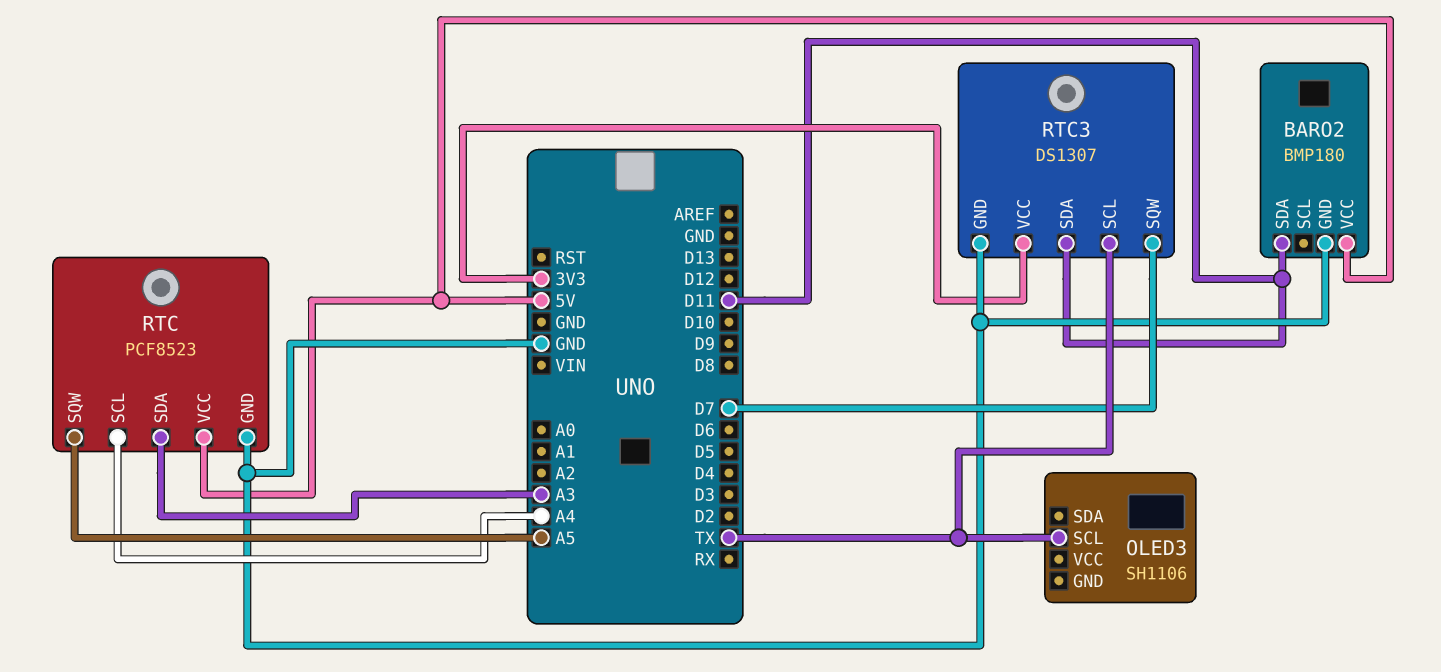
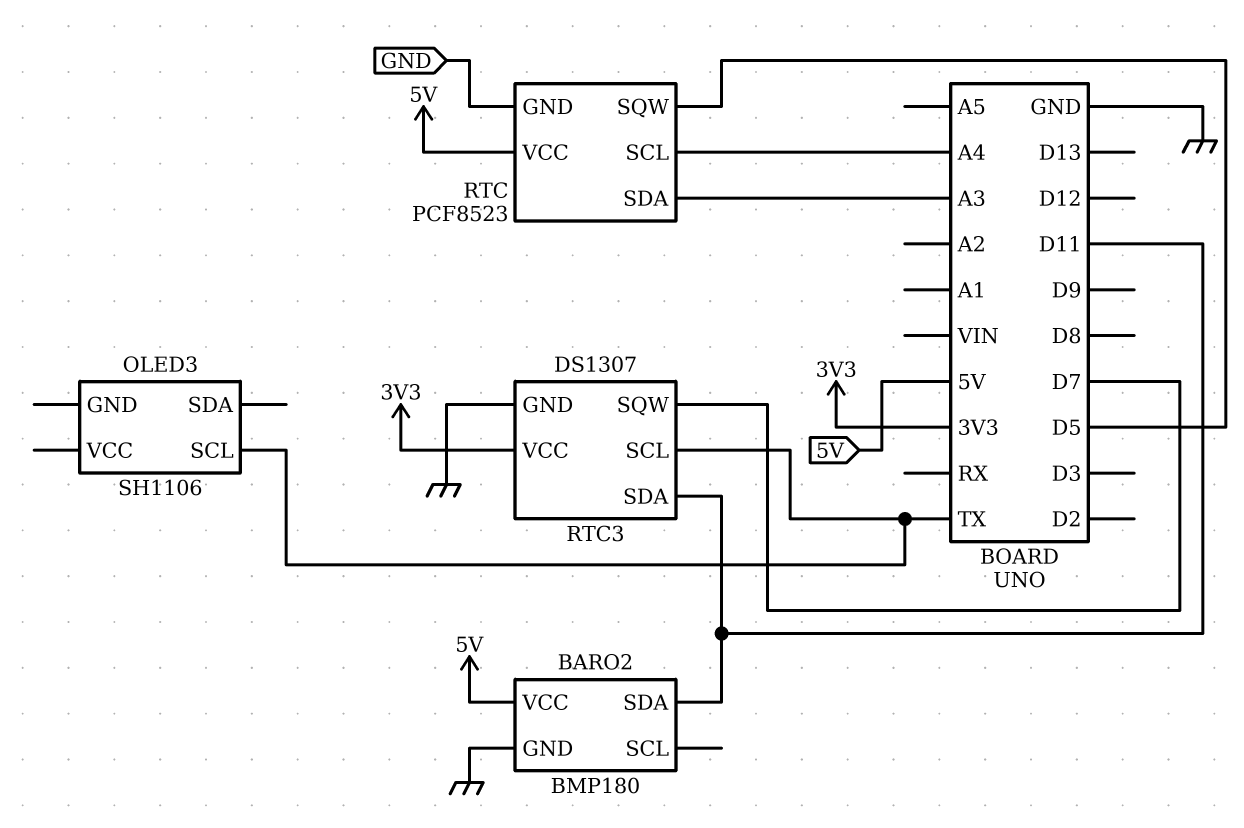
RTC pin SQW: A5 -> D5

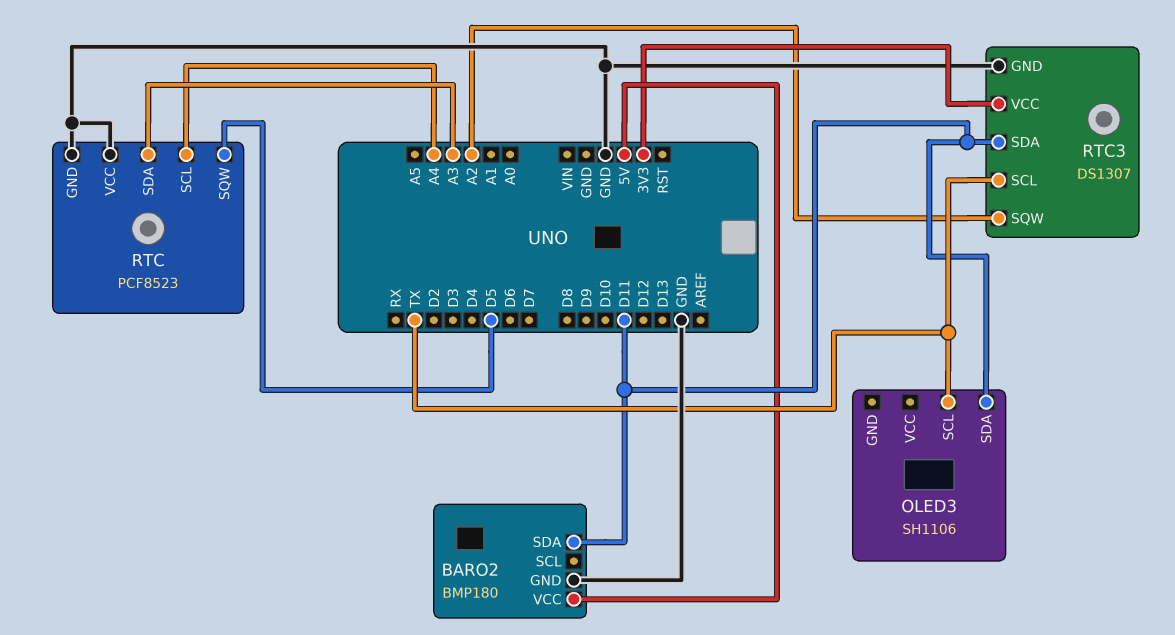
OLED3 pin SDA: none -> D11
RTC pin VCC: 5V -> GND
RTC3 pin SQW: D7 -> A2

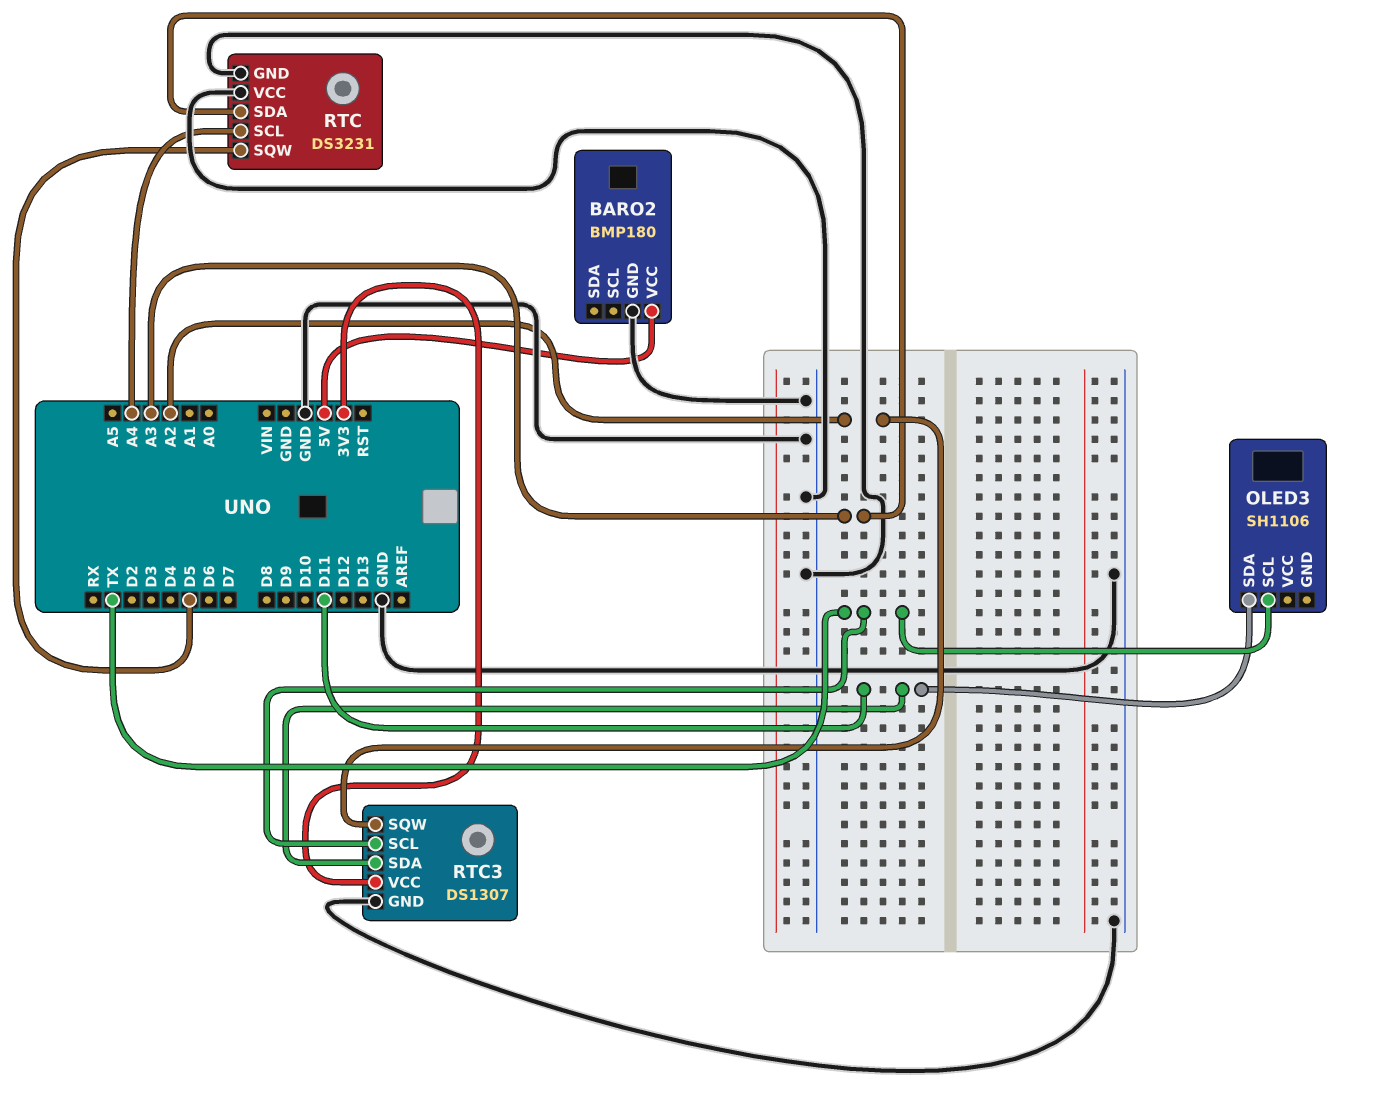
BARO2 pin SDA: D11 -> none
RTC: PCF8523 -> DS3231

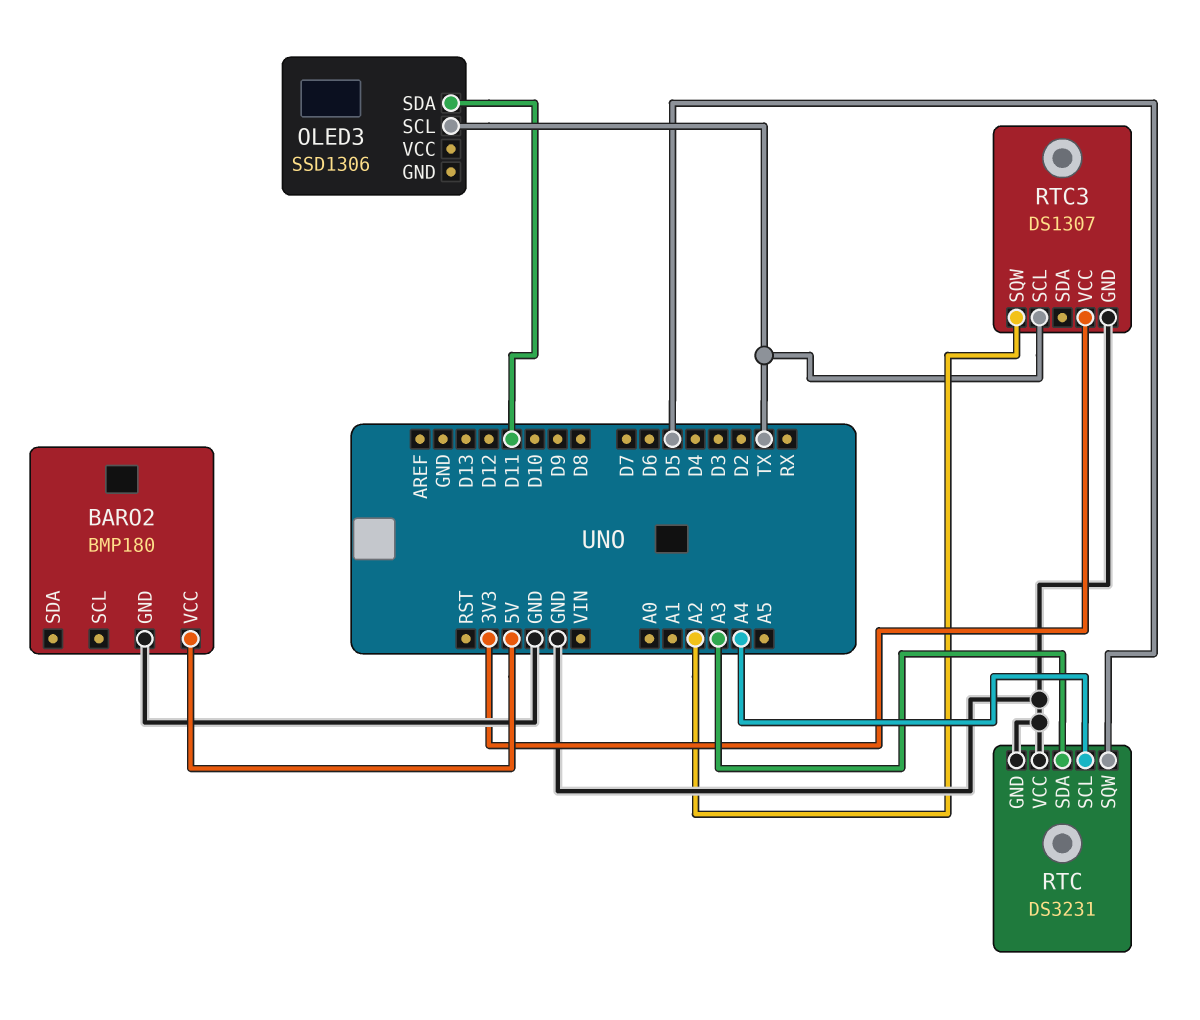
OLED3: SH1106 -> SSD1306
RTC3 pin SDA: D11 -> none

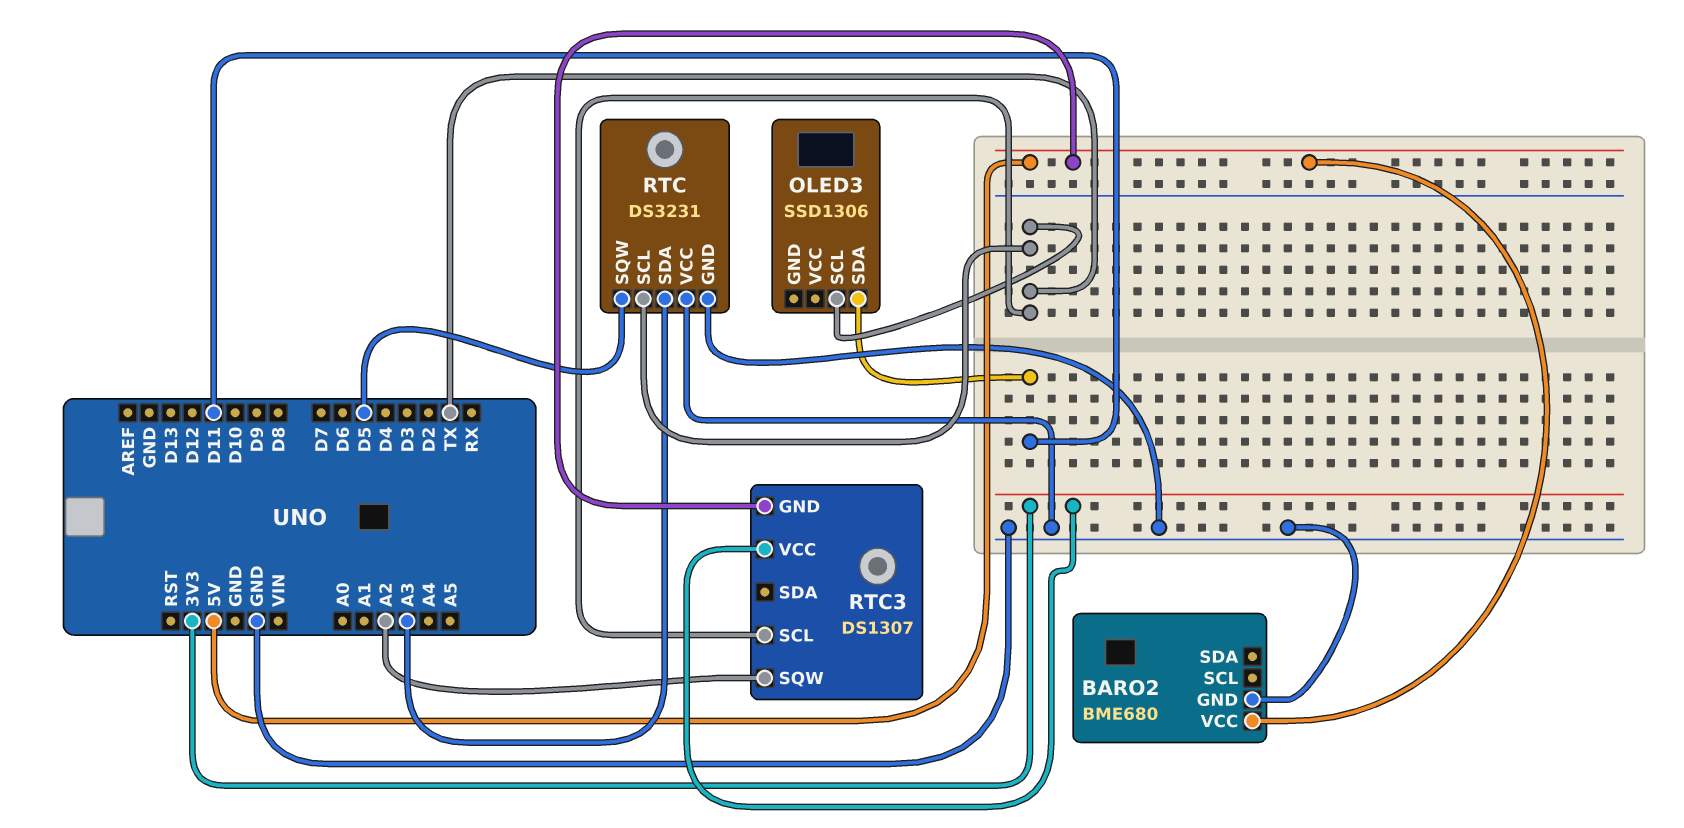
BARO2: BMP180 -> BME680
RTC pin SCL: A4 -> TX
RTC3 pin GND: GND -> 5V

